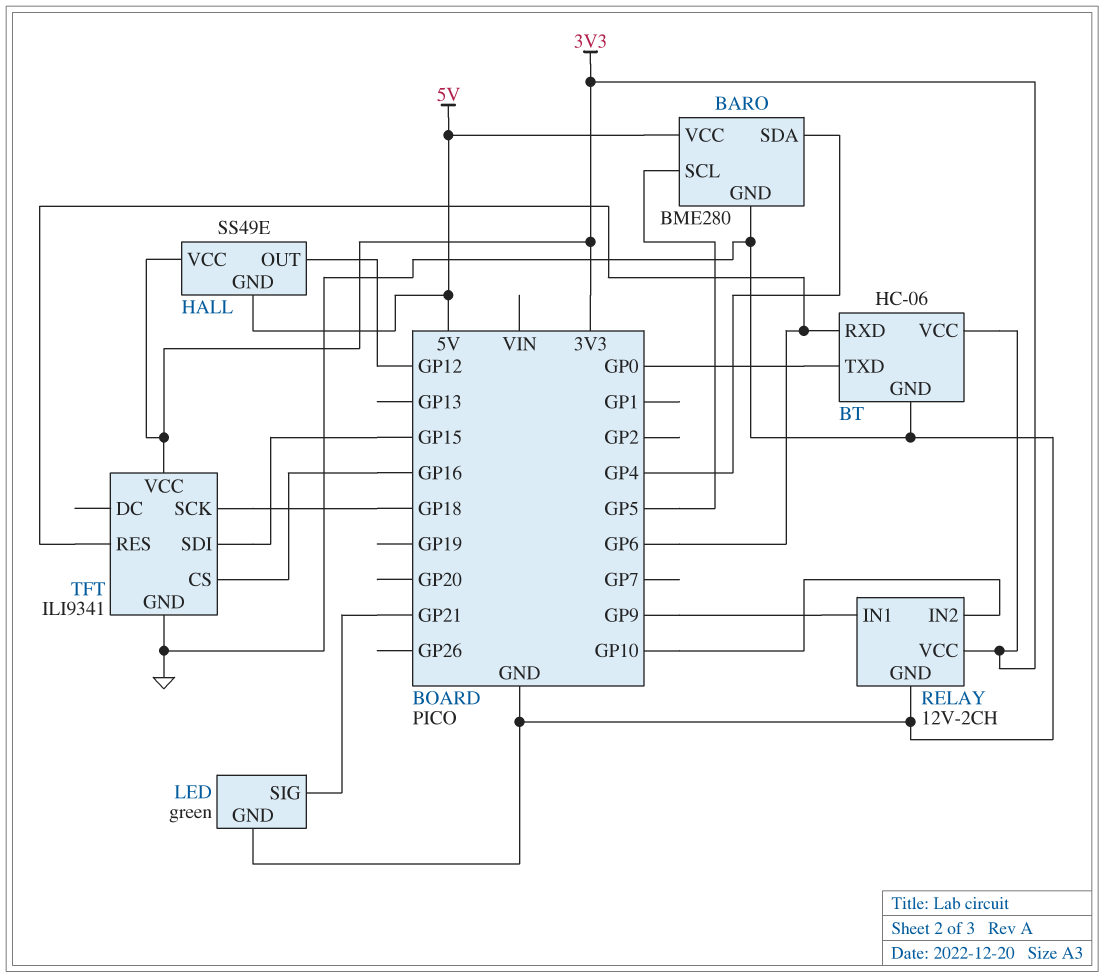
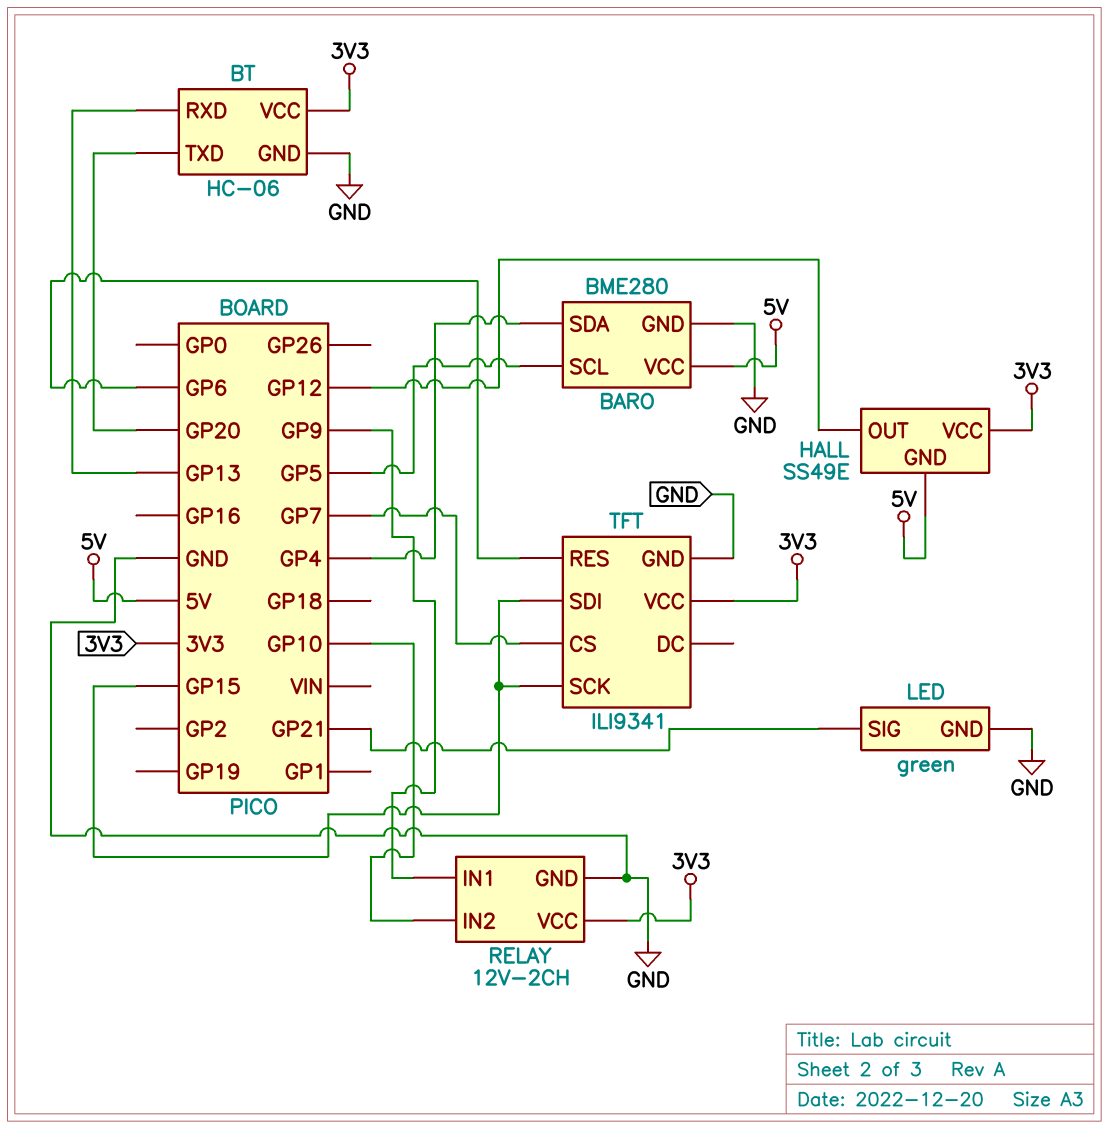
BT pin RXD: GP6 -> GP13
BT pin TXD: GP0 -> GP20
TFT pin CS: GP16 -> GP7
TFT pin SCK: GP18 -> GP15

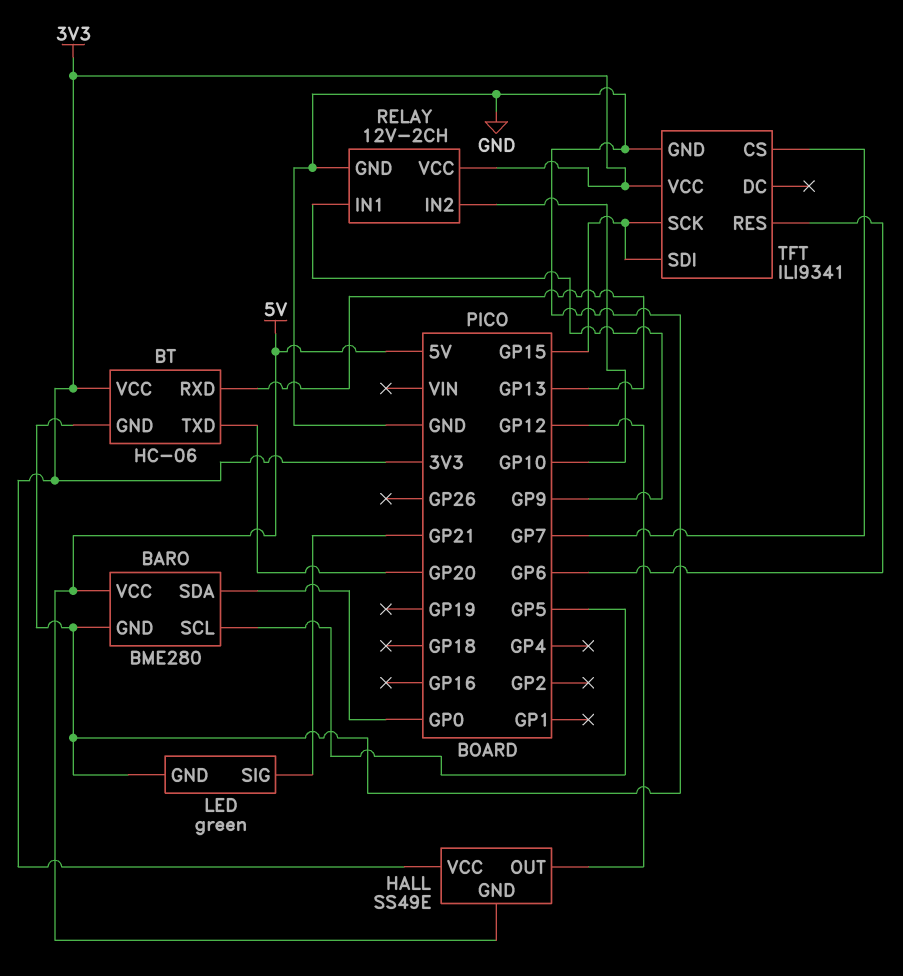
BARO pin SDA: GP4 -> GP0

